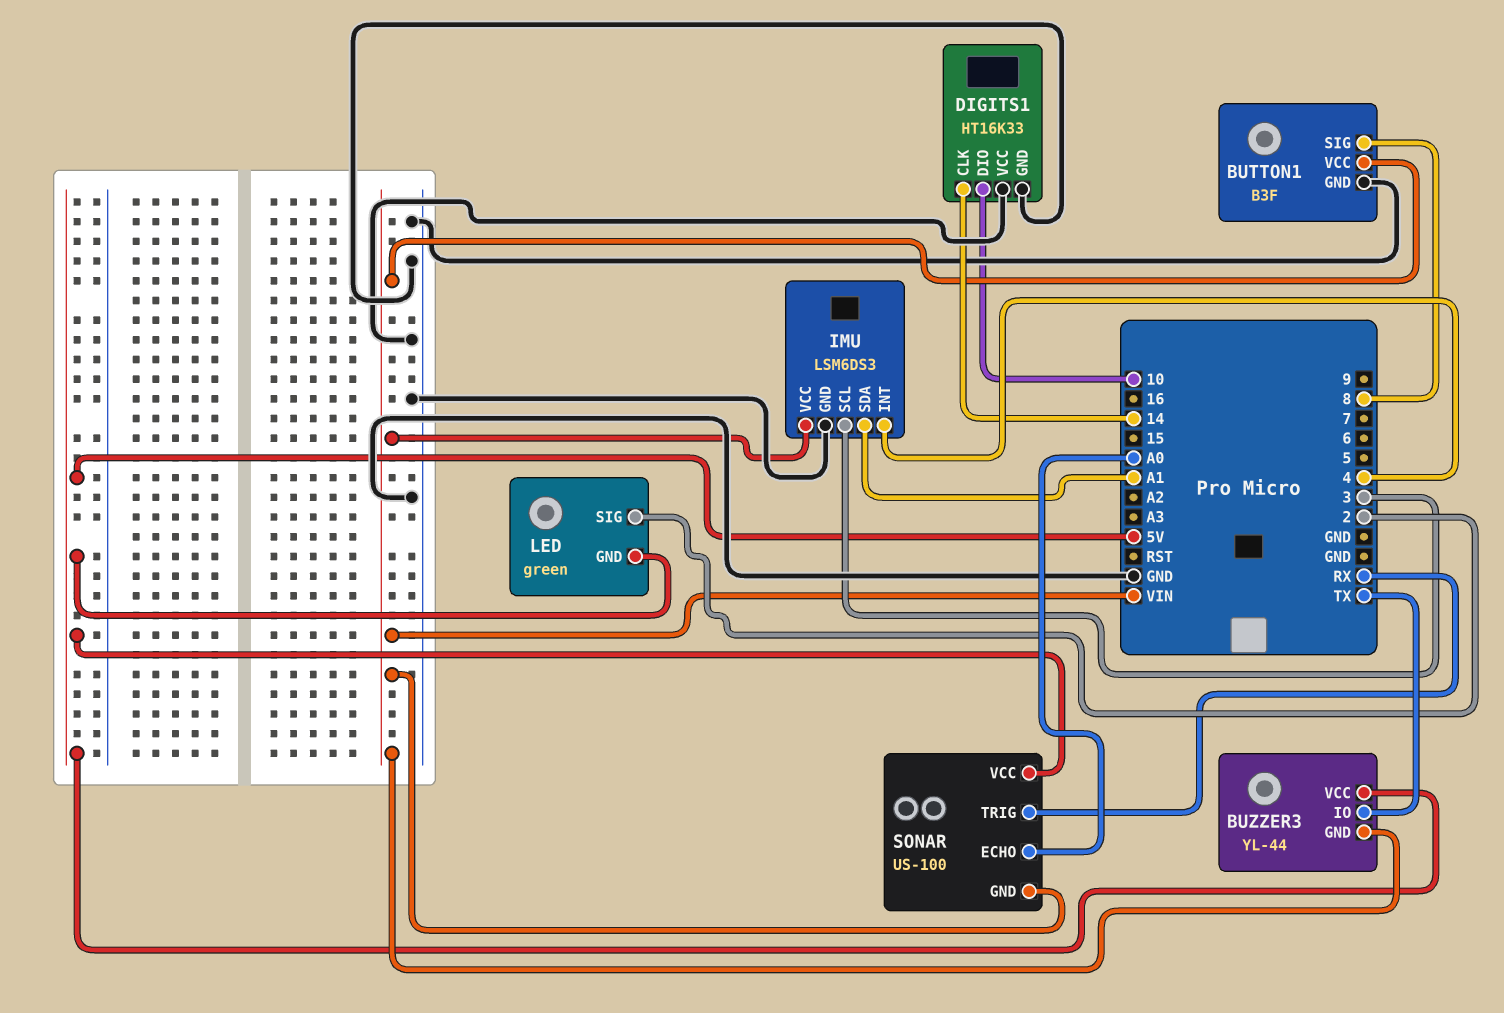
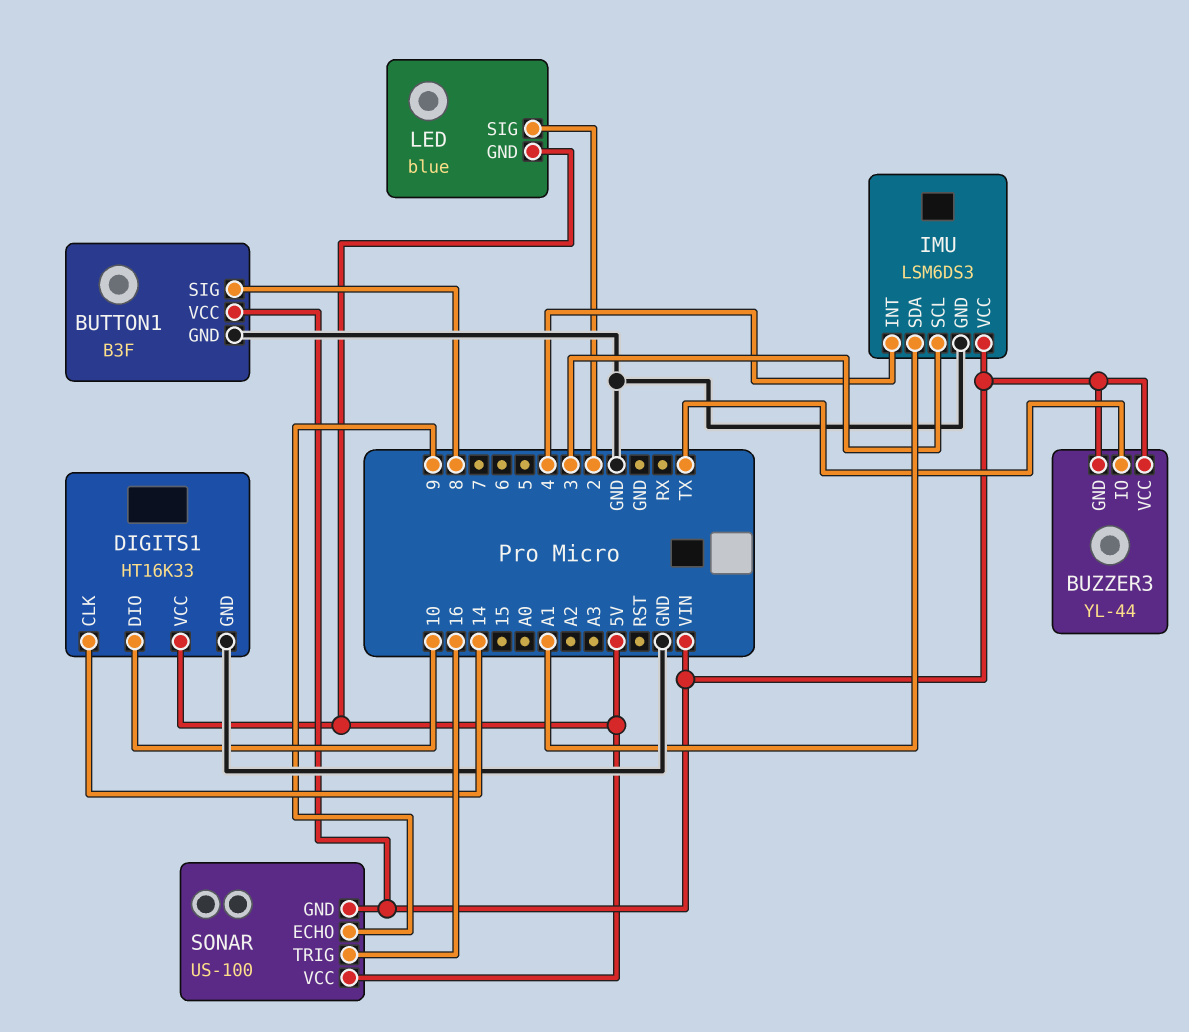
BUZZER3 pin VCC: 5V -> VIN
DIGITS1 pin VCC: GND -> 5V
LED: green -> blue
SONAR pin ECHO: A0 -> 9
SONAR pin TRIG: RX -> 16

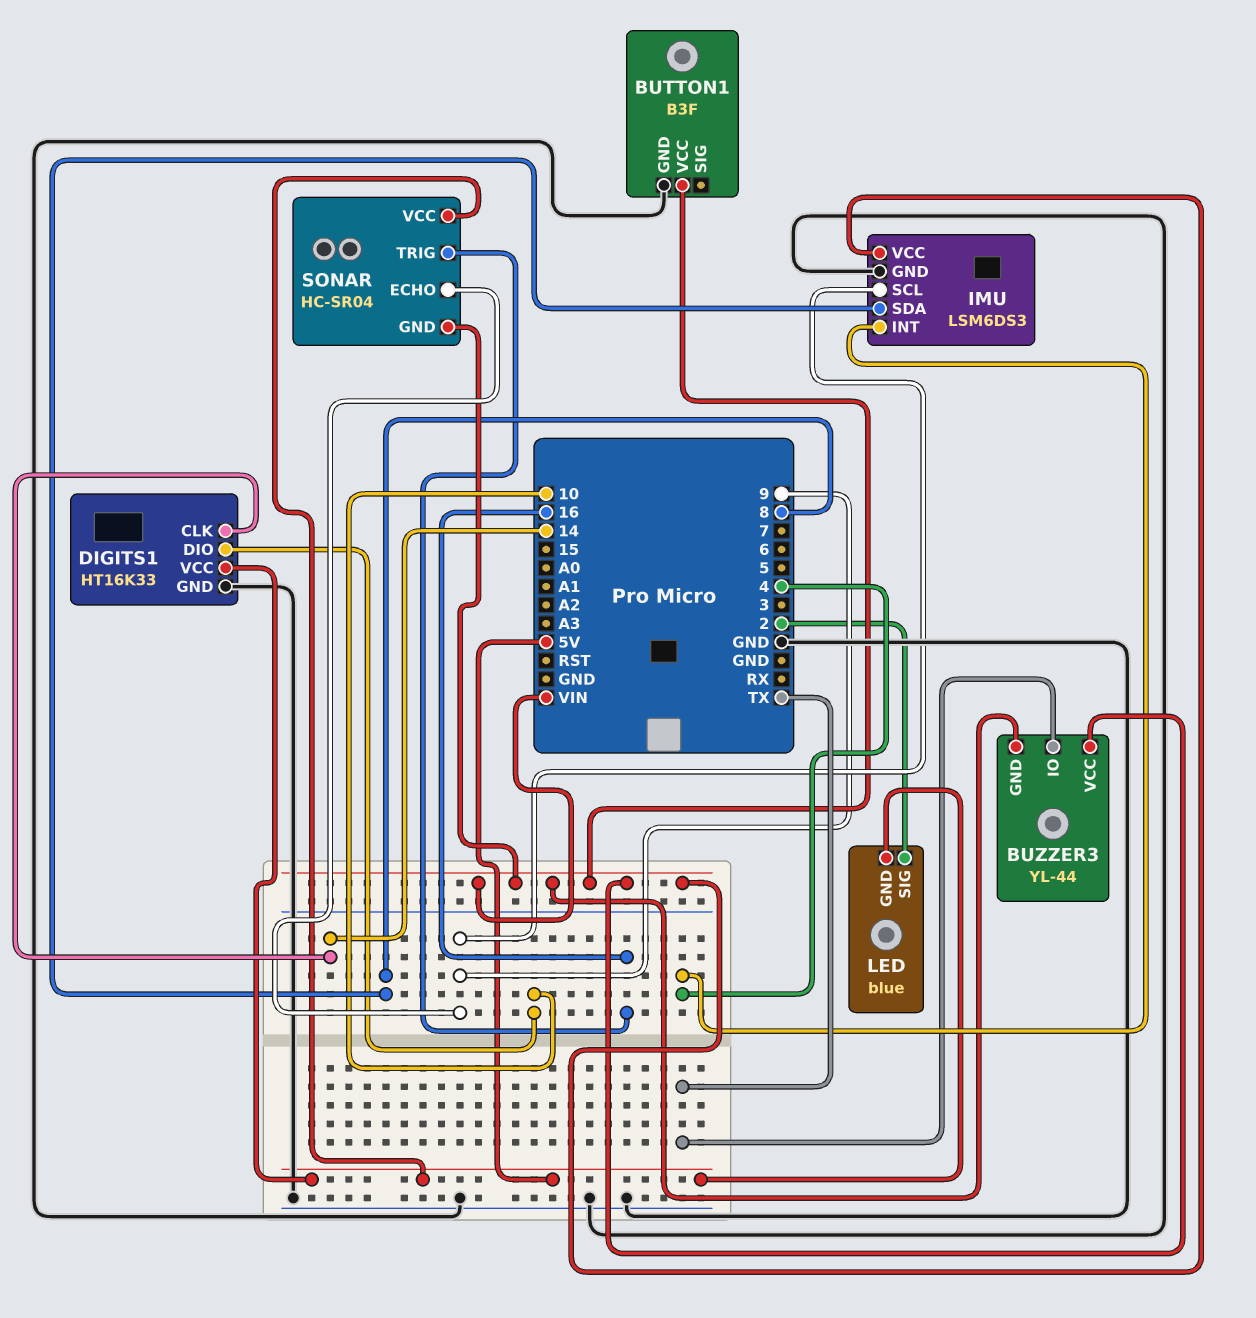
BUTTON1 pin SIG: 8 -> none
IMU pin SCL: 3 -> 9
IMU pin SDA: A1 -> 8
SONAR: US-100 -> HC-SR04

